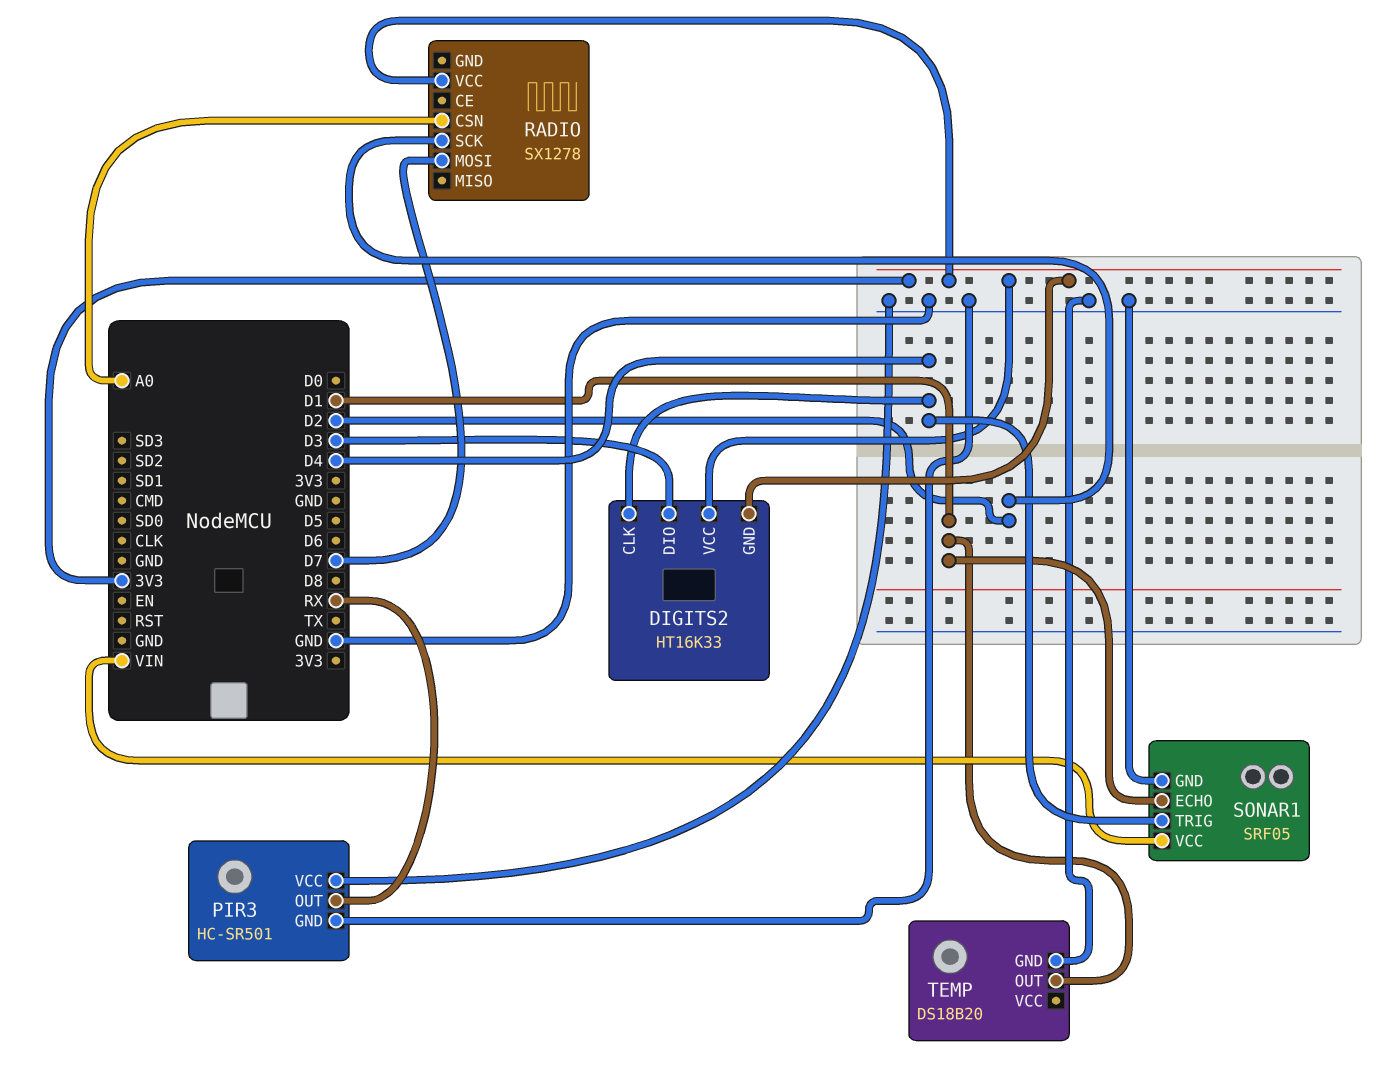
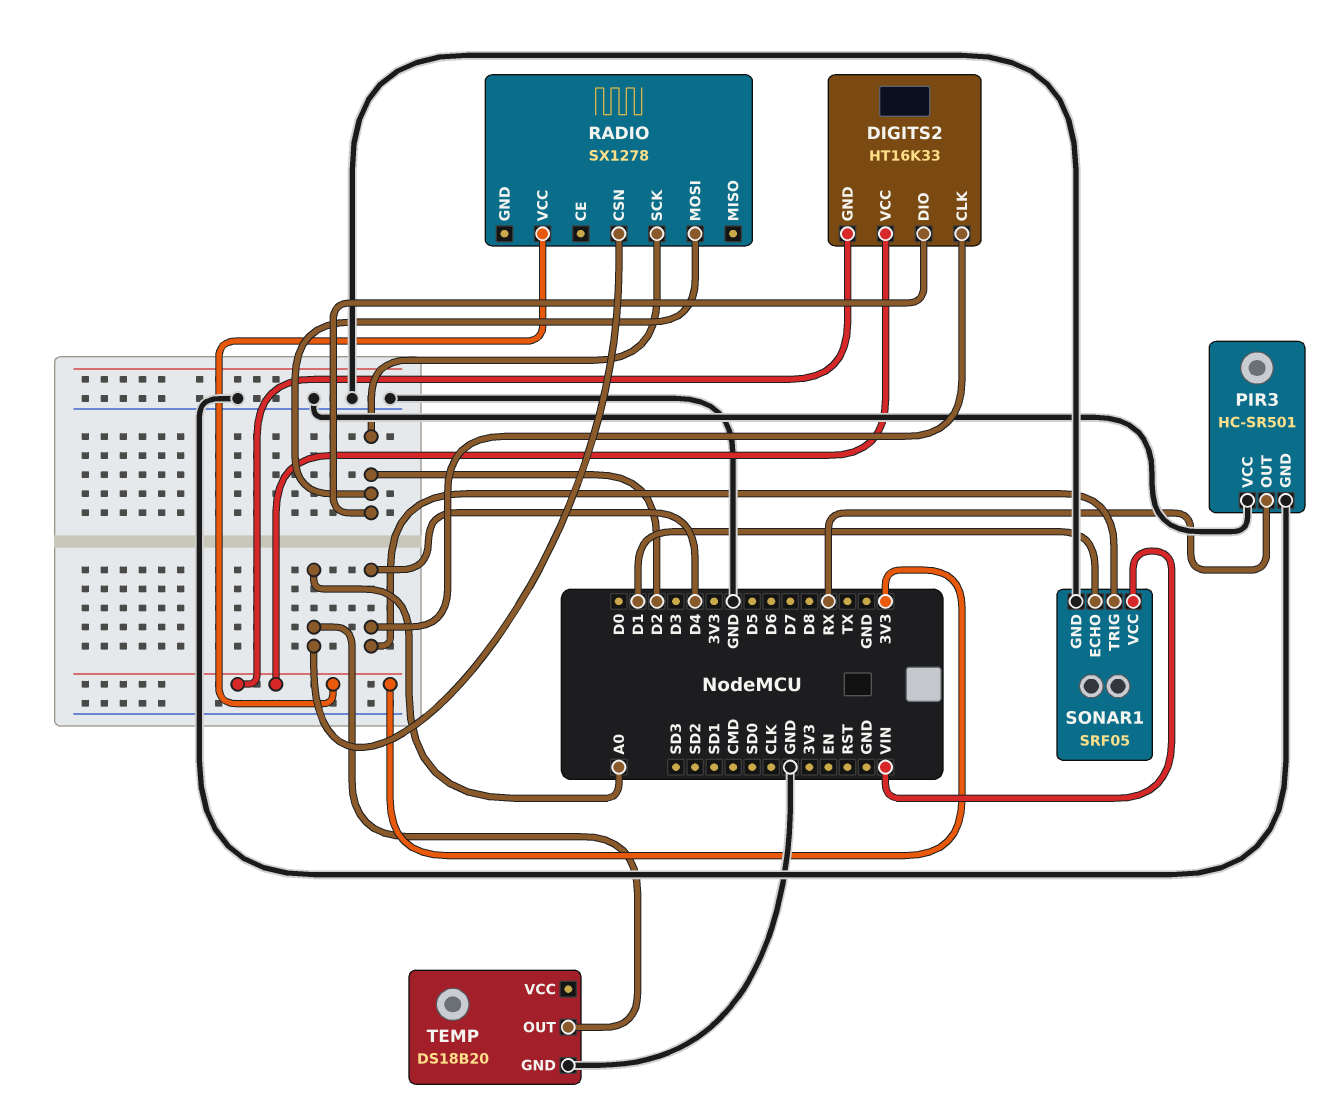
DIGITS2 pin DIO: D3 -> D2
RADIO pin MOSI: D7 -> D2
TEMP pin OUT: D1 -> A0

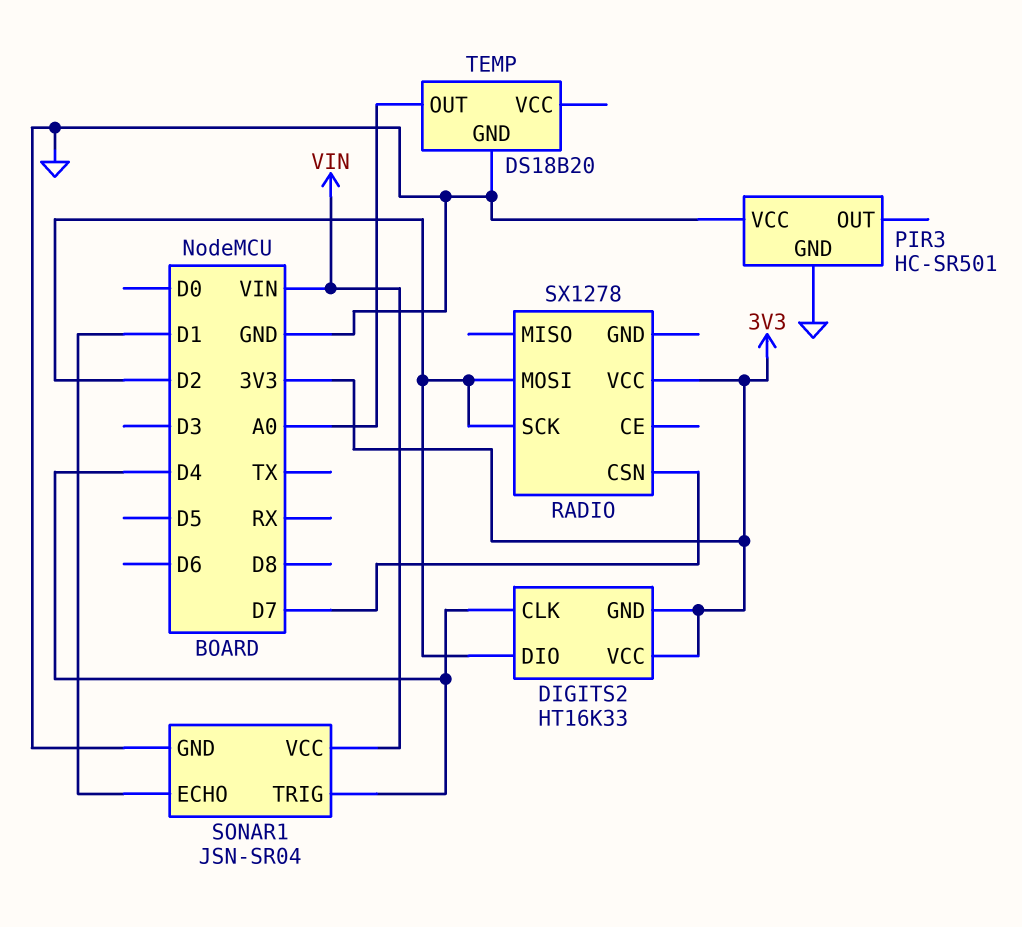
PIR3 pin OUT: RX -> none
RADIO pin CSN: A0 -> D7
SONAR1: SRF05 -> JSN-SR04

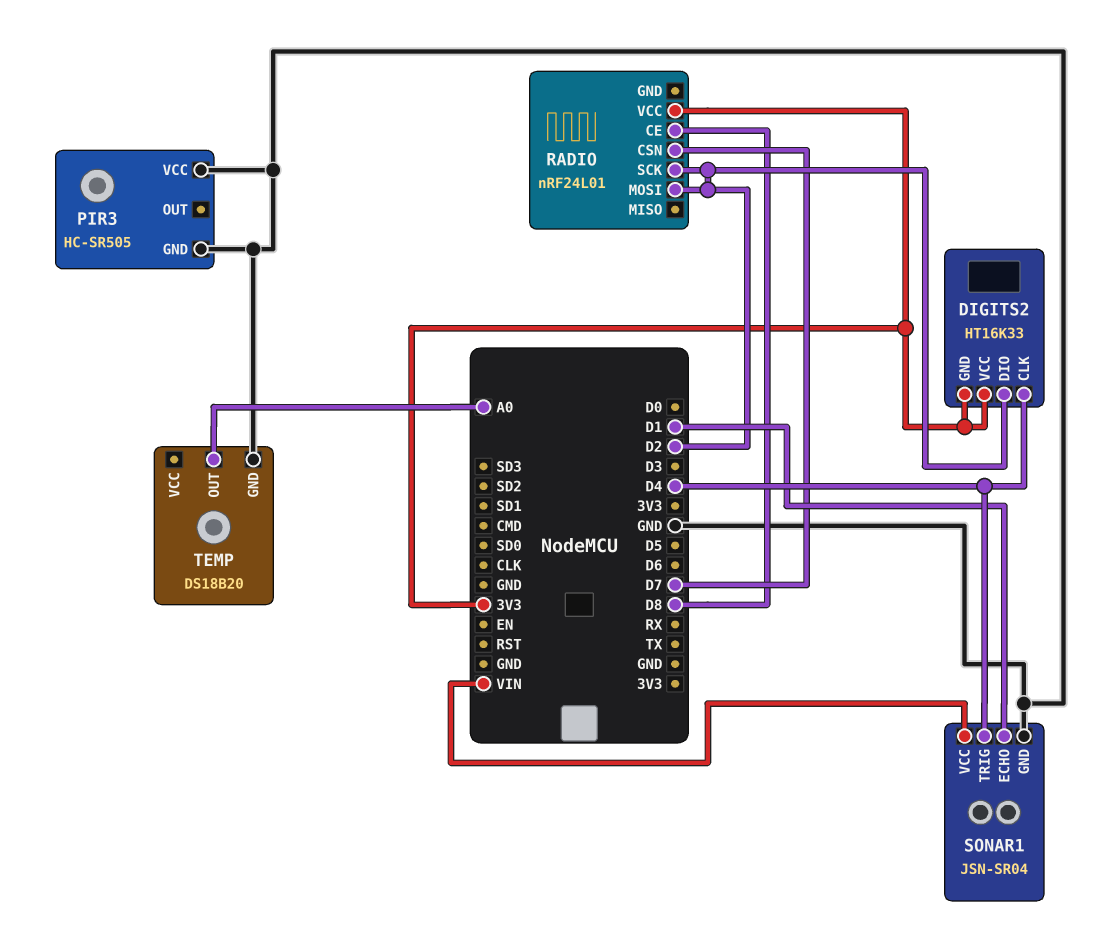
PIR3: HC-SR501 -> HC-SR505
RADIO: SX1278 -> nRF24L01
RADIO pin CE: none -> D8

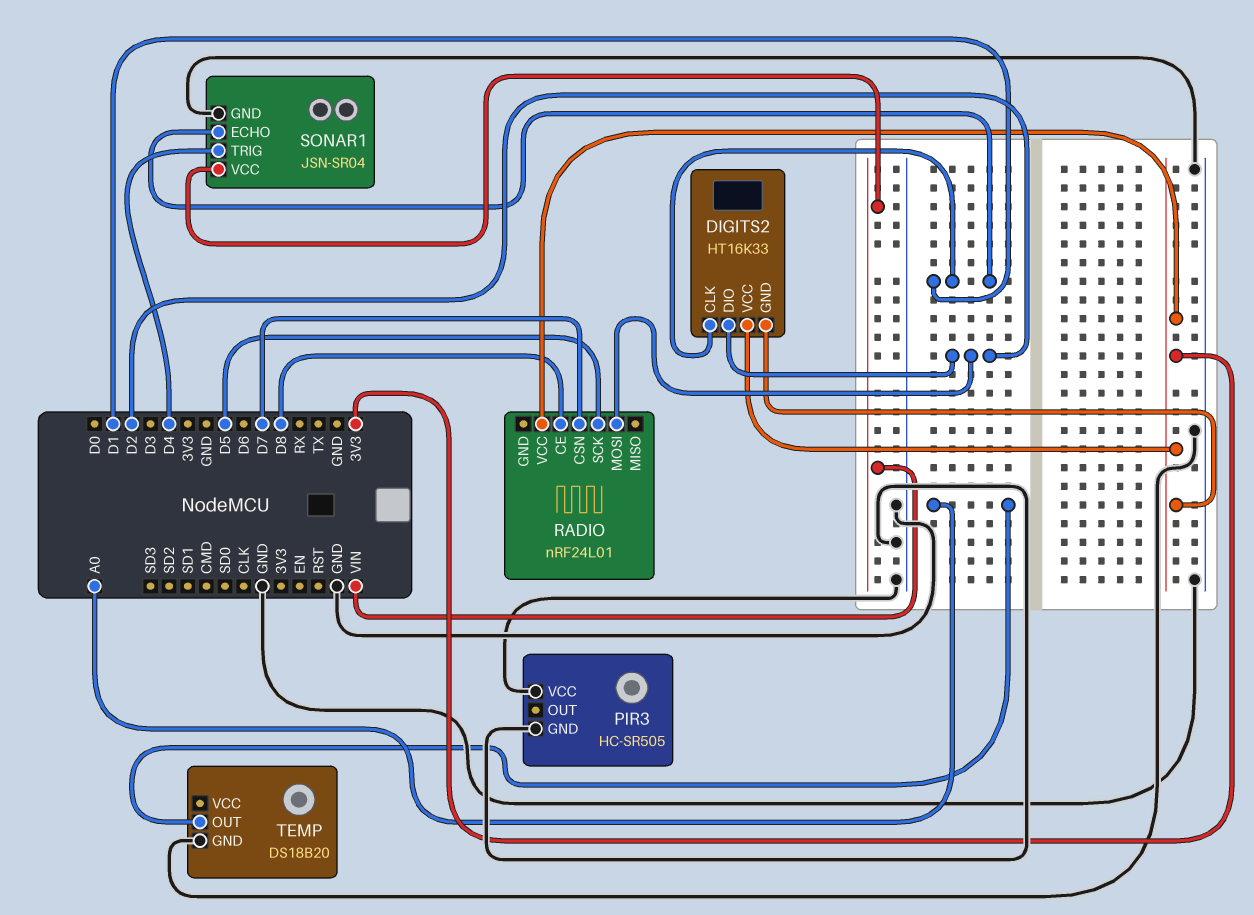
DIGITS2 pin CLK: D4 -> D1
RADIO pin SCK: D2 -> D5

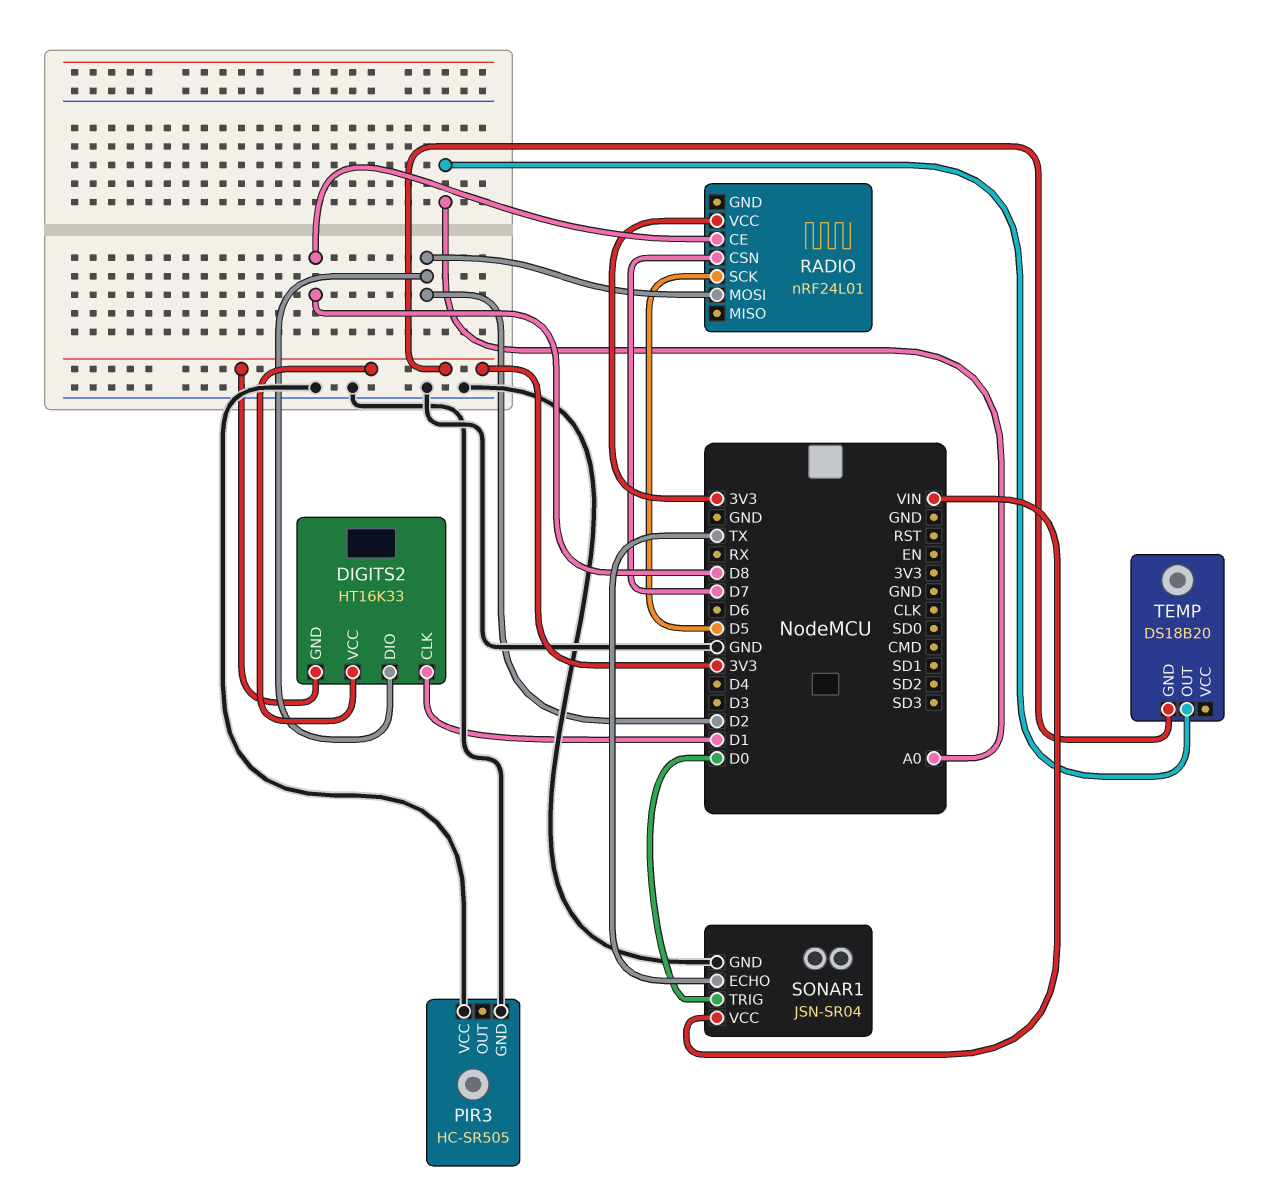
SONAR1 pin ECHO: D1 -> TX
SONAR1 pin TRIG: D4 -> D0
TEMP pin GND: GND -> 3V3

